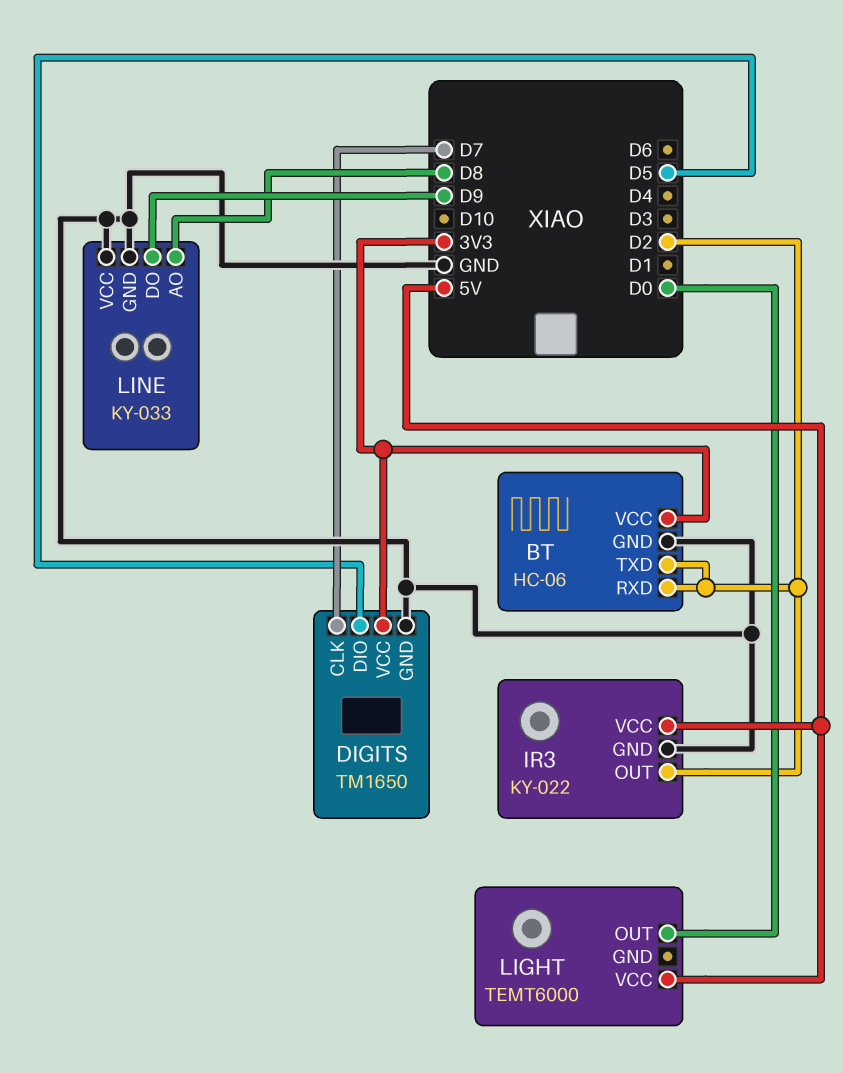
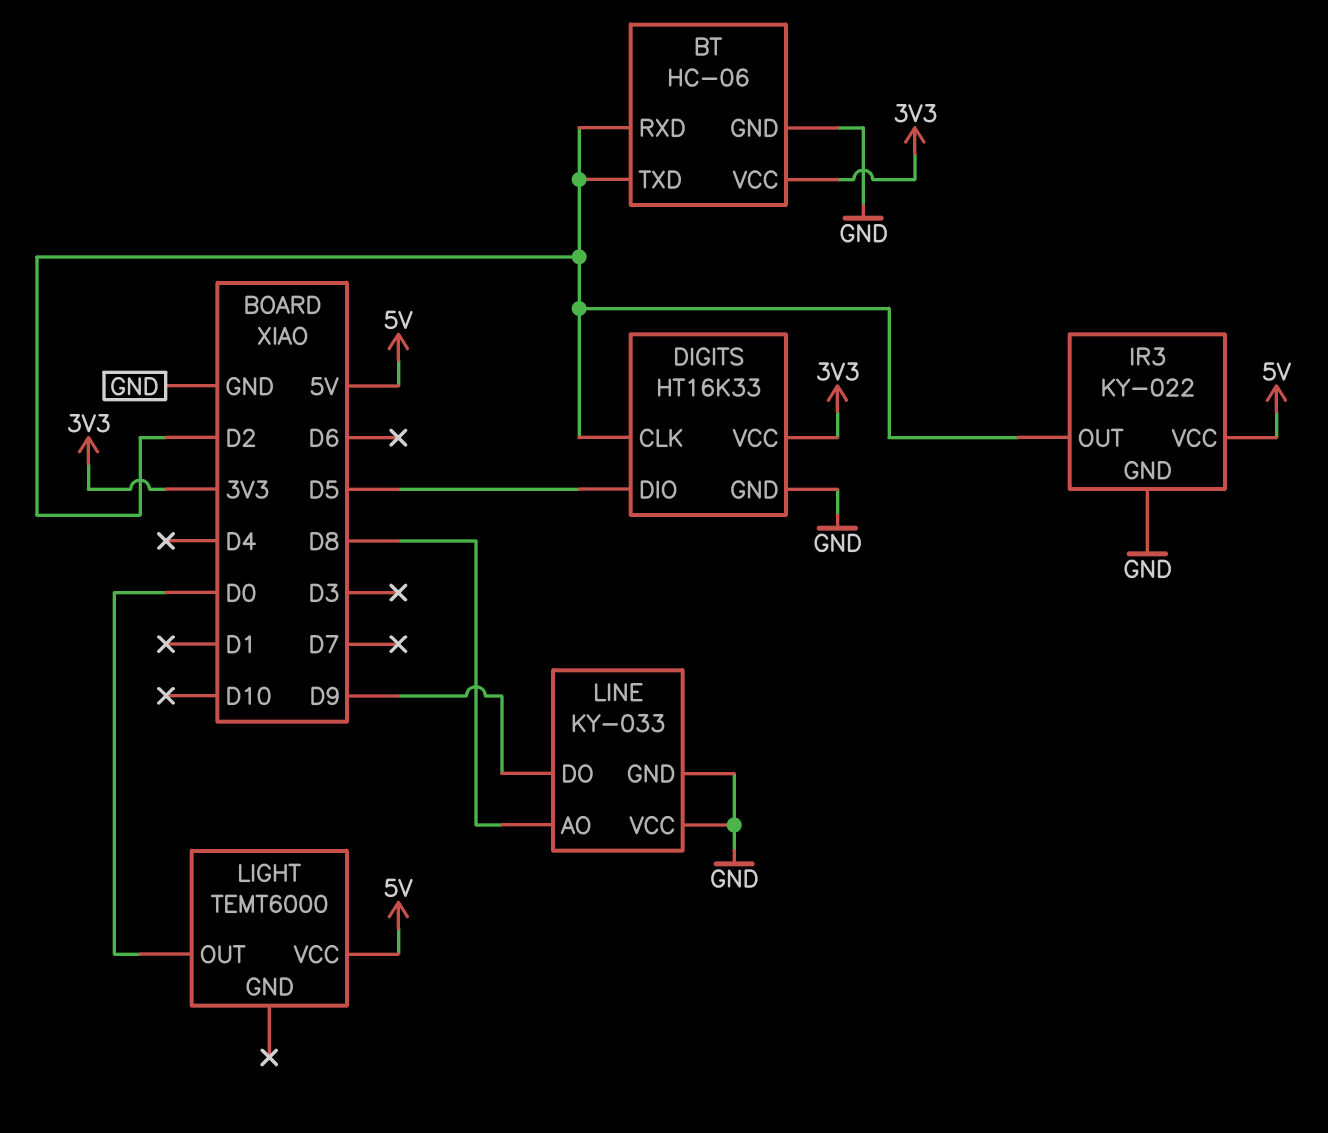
DIGITS: TM1650 -> HT16K33
DIGITS pin CLK: D7 -> D2

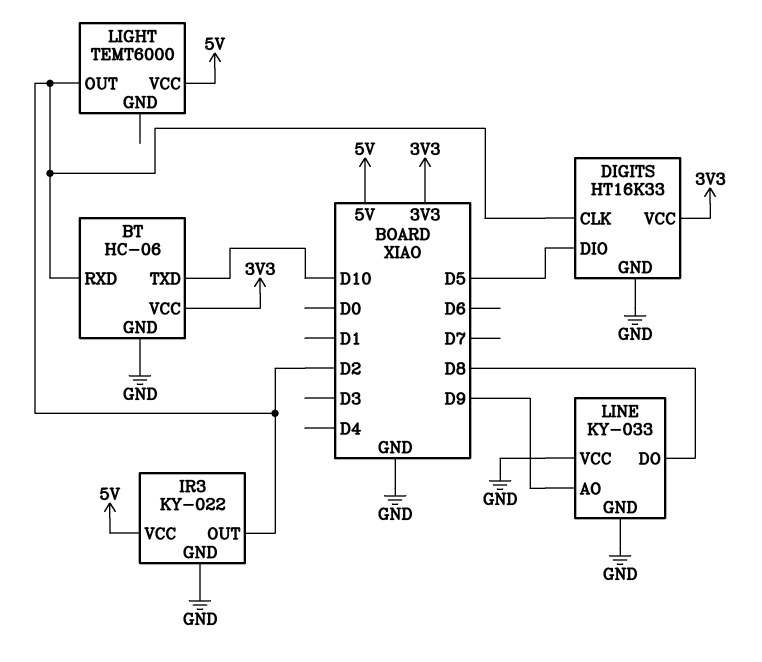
BT pin TXD: D2 -> D10
LIGHT pin OUT: D0 -> D2
LINE pin AO: D8 -> D9
LINE pin DO: D9 -> D8

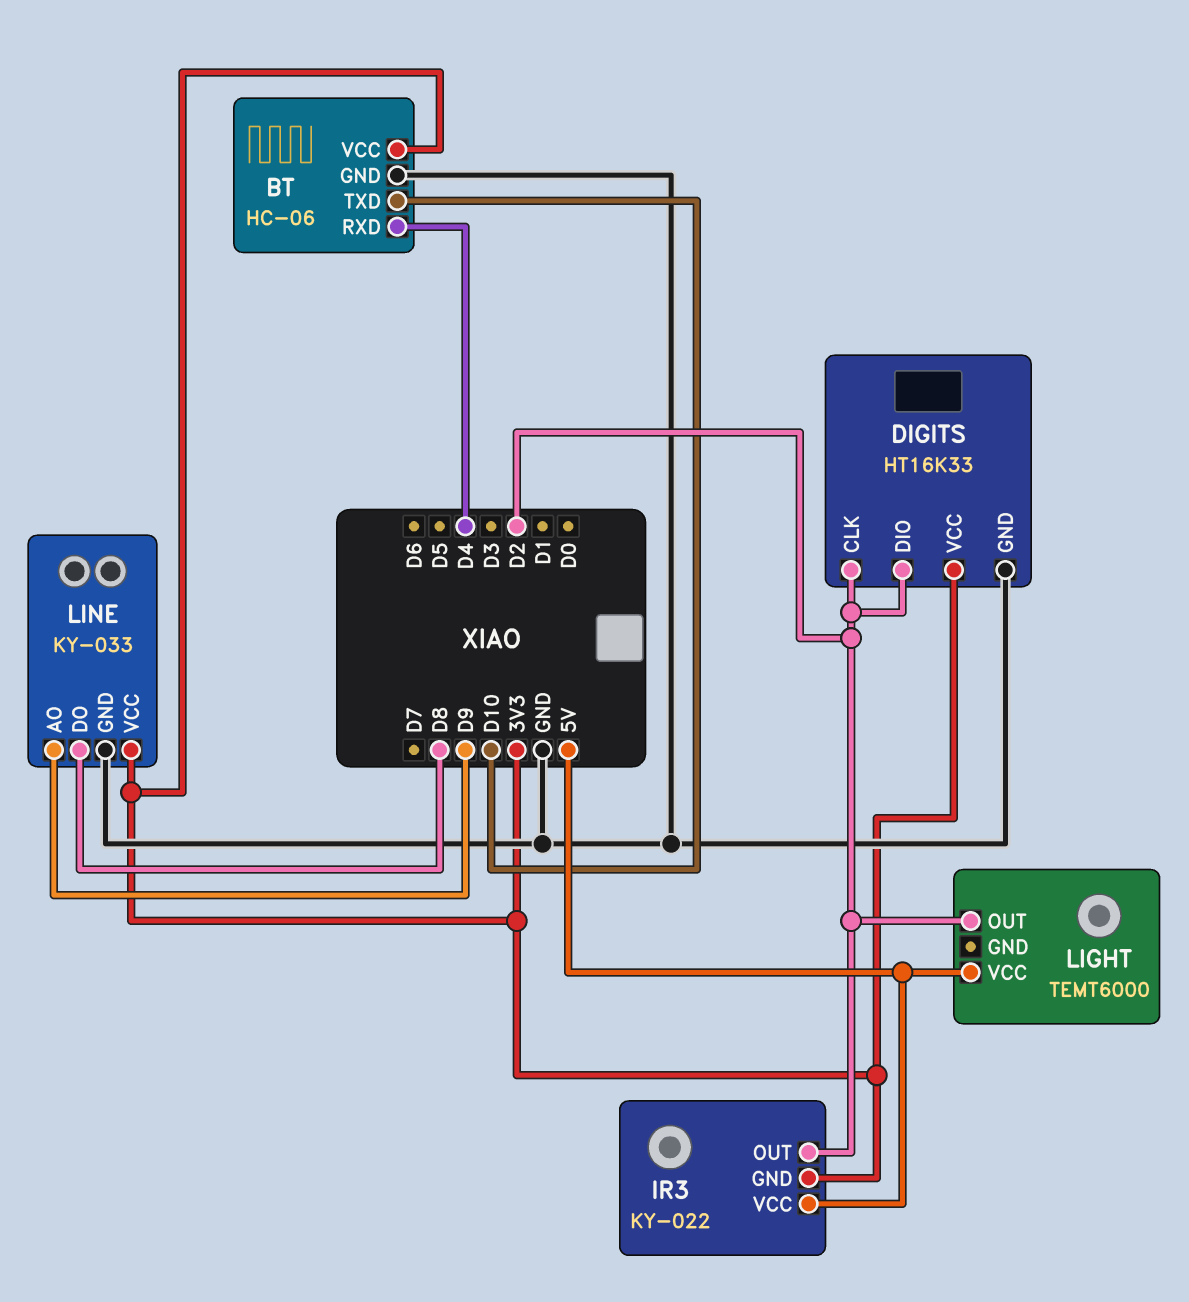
BT pin RXD: D2 -> D4
DIGITS pin DIO: D5 -> D2
IR3 pin GND: GND -> 3V3
LINE pin VCC: GND -> 3V3

